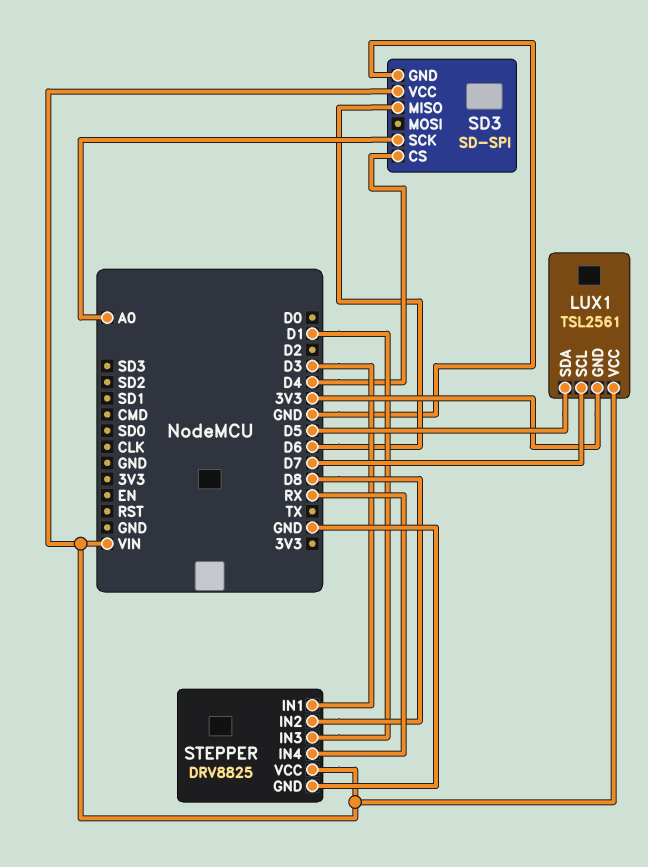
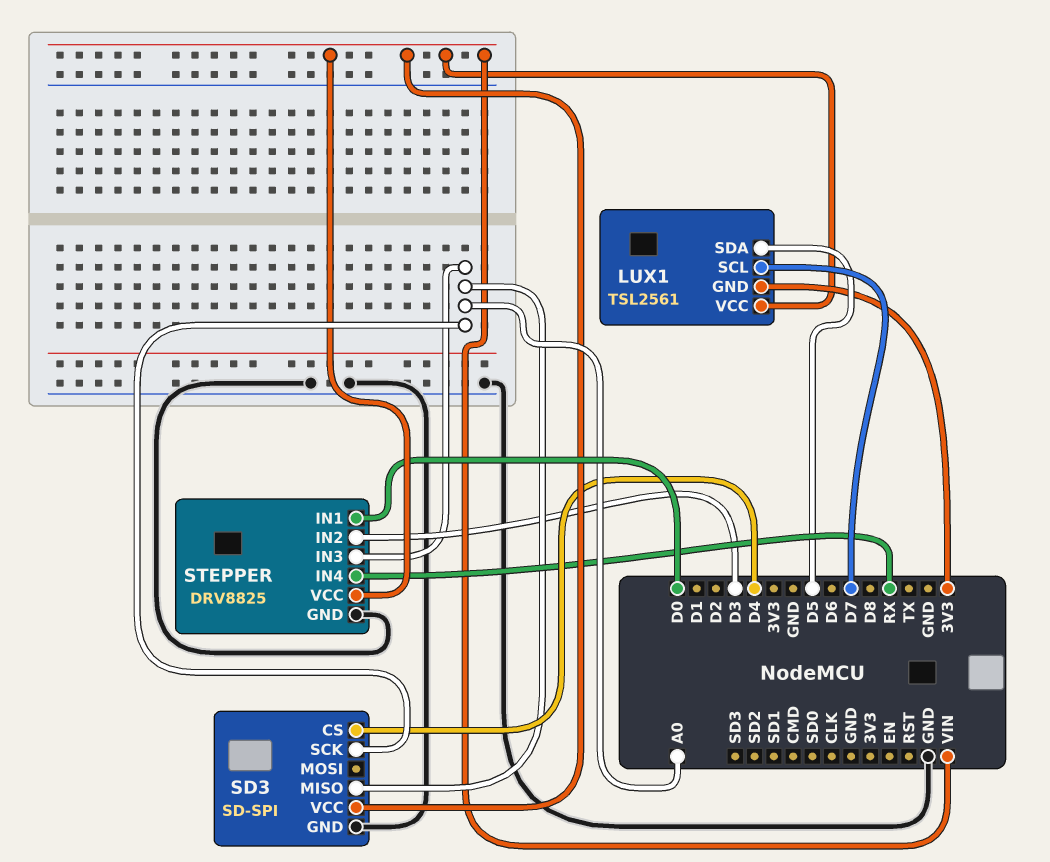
SD3 pin MISO: D6 -> A0
STEPPER pin IN1: D3 -> D0
STEPPER pin IN2: D8 -> D3
STEPPER pin IN3: D1 -> A0

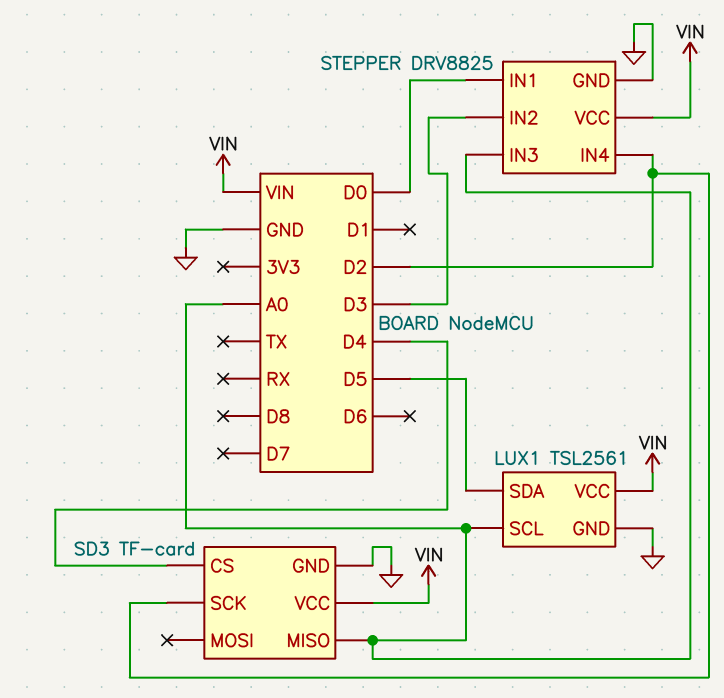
LUX1 pin GND: 3V3 -> GND
LUX1 pin SCL: D7 -> A0
SD3: SD-SPI -> TF-card
SD3 pin SCK: A0 -> D2
STEPPER pin IN4: RX -> D2

